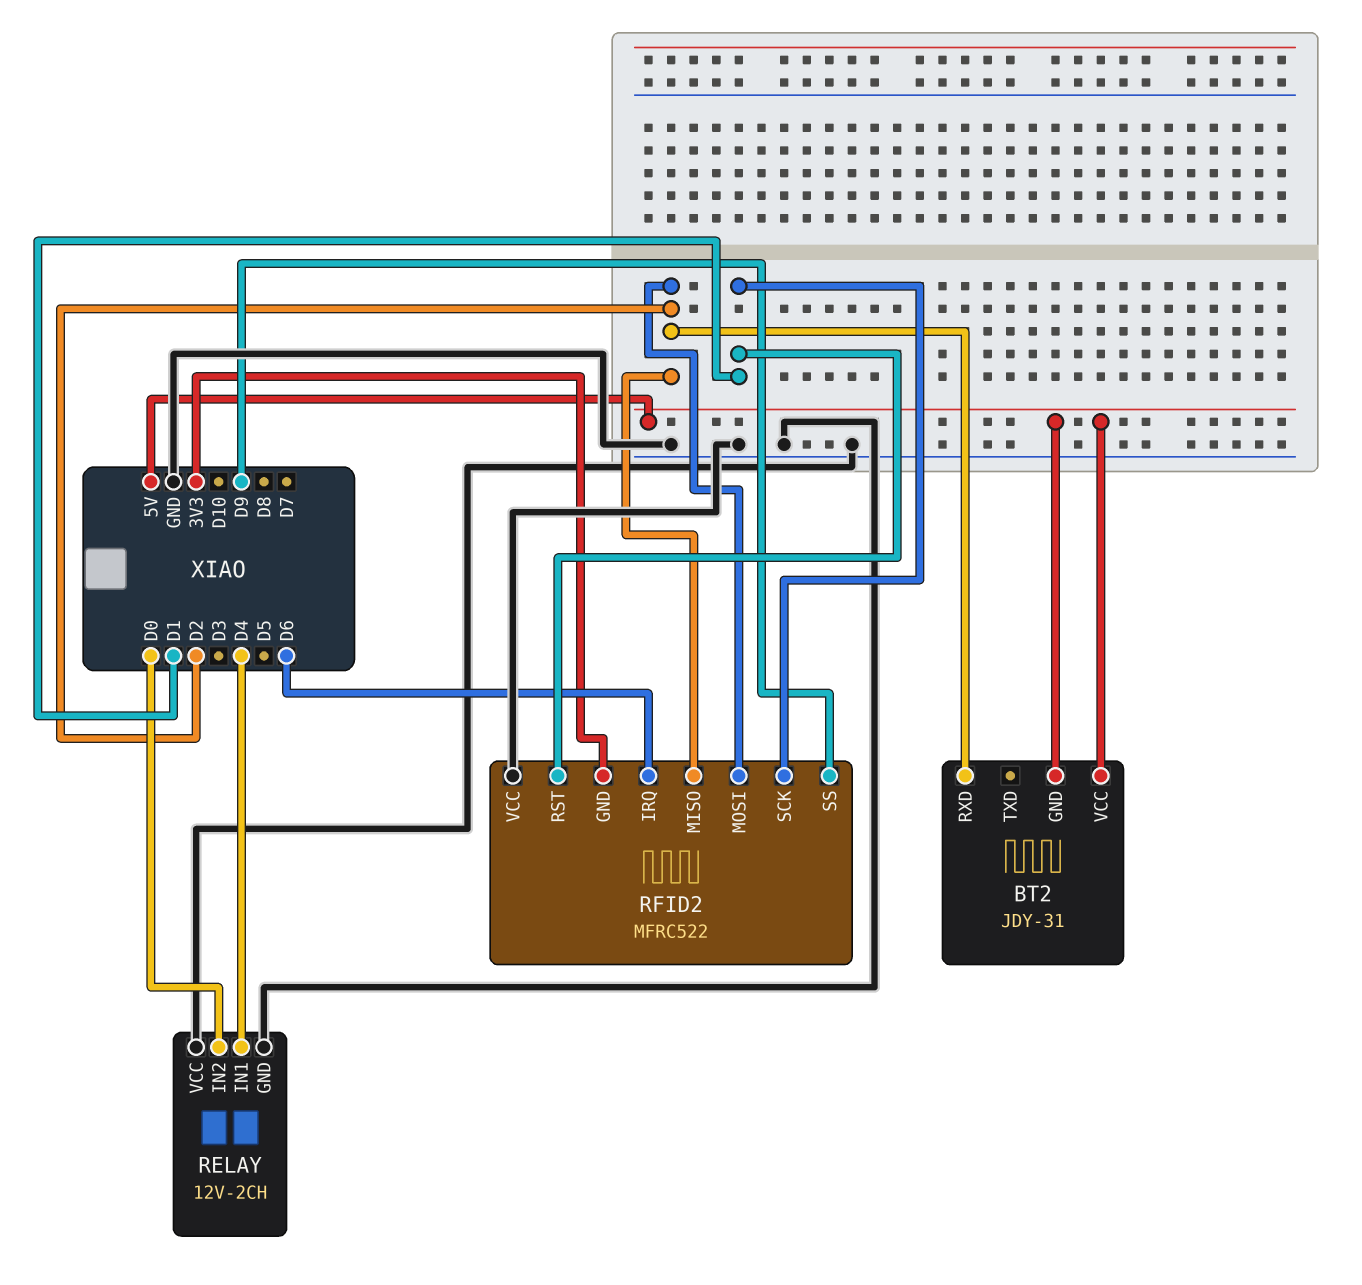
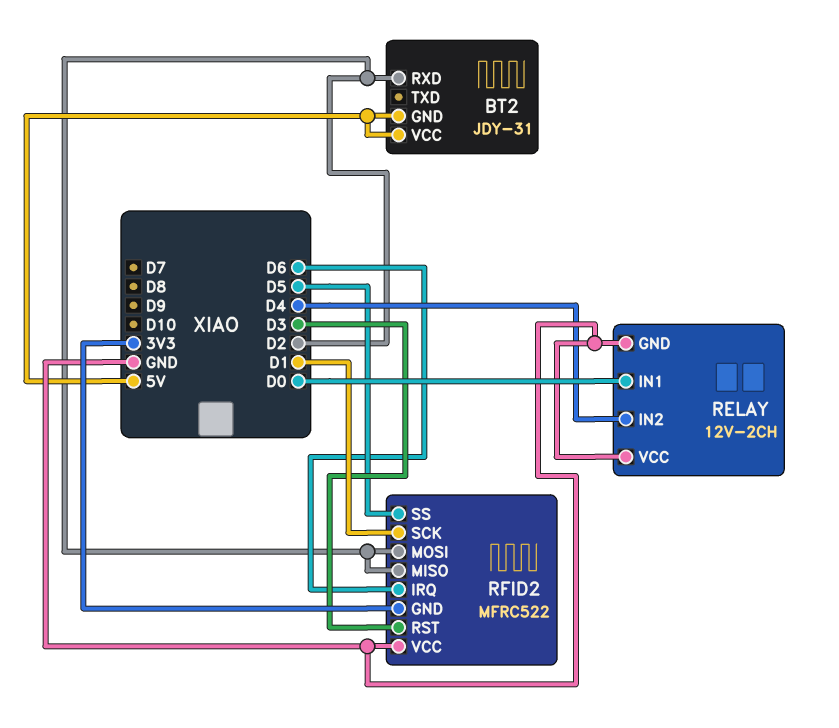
RELAY pin IN1: D4 -> D0
RELAY pin IN2: D0 -> D4
RFID2 pin RST: D1 -> D3
RFID2 pin SS: D9 -> D5

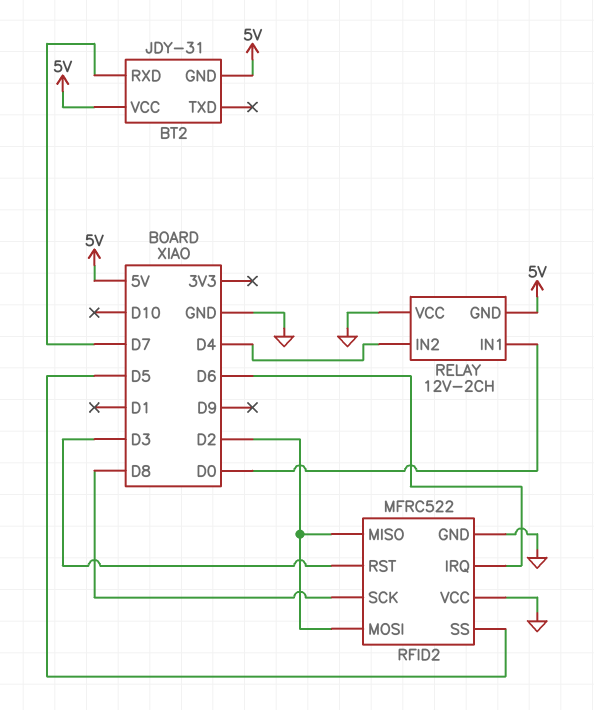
BT2 pin RXD: D2 -> D7
RELAY pin GND: GND -> 5V
RFID2 pin GND: 3V3 -> GND
RFID2 pin SCK: D1 -> D8

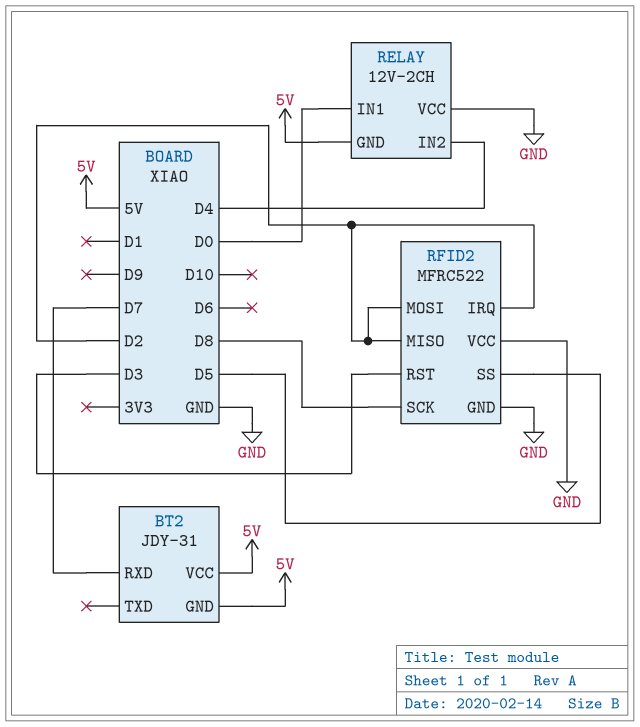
RFID2 pin IRQ: D6 -> D2

